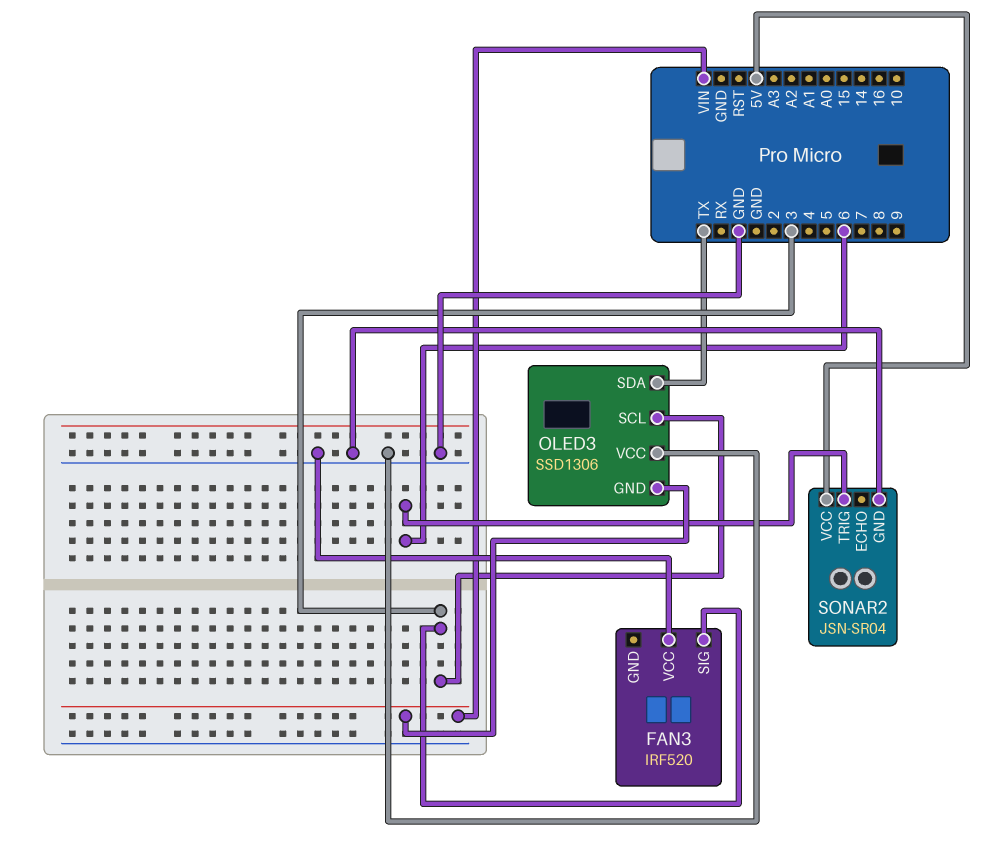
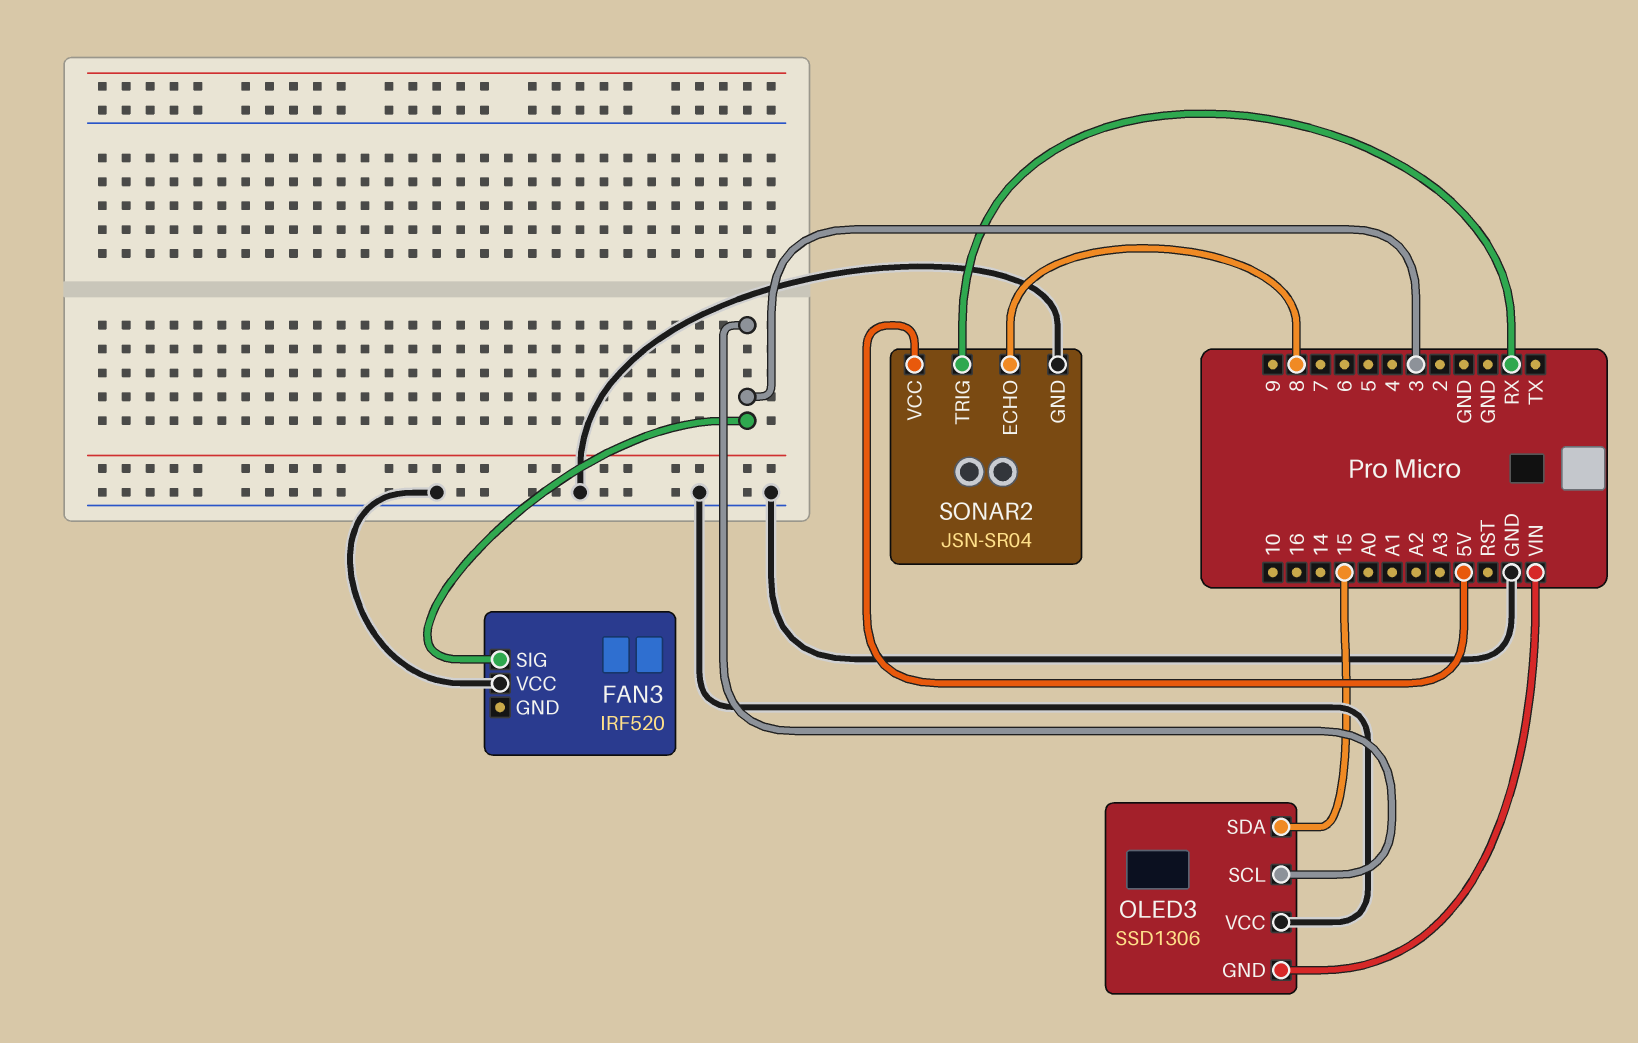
OLED3 pin SDA: TX -> 15
SONAR2 pin ECHO: none -> 8
SONAR2 pin TRIG: 6 -> RX

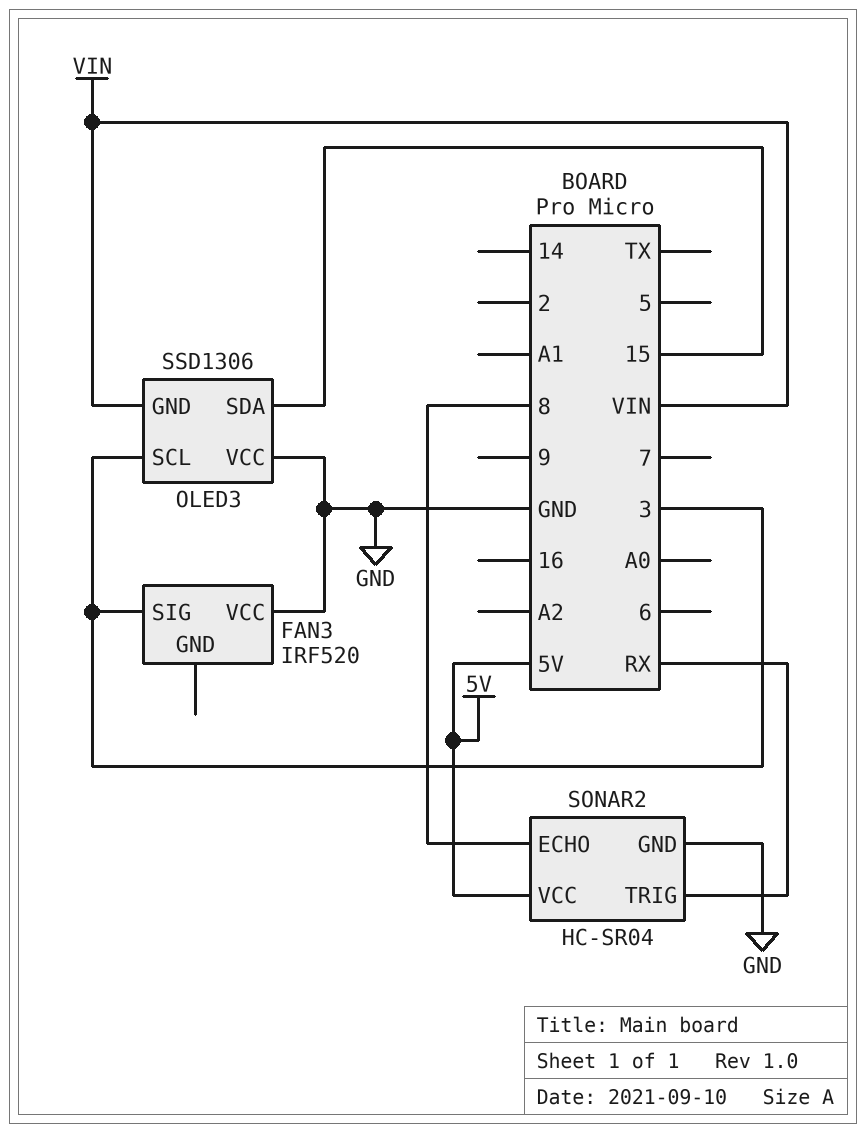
SONAR2: JSN-SR04 -> HC-SR04

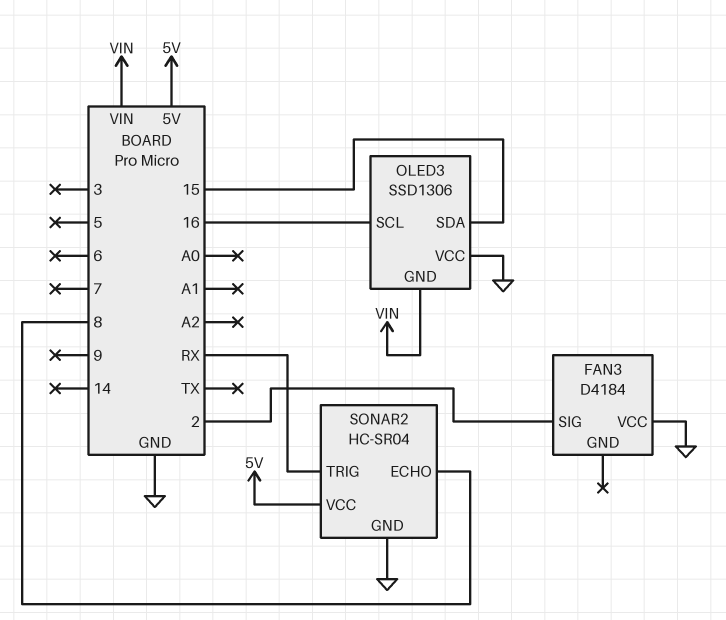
FAN3: IRF520 -> D4184
FAN3 pin SIG: 3 -> 2
OLED3 pin SCL: 3 -> 16

